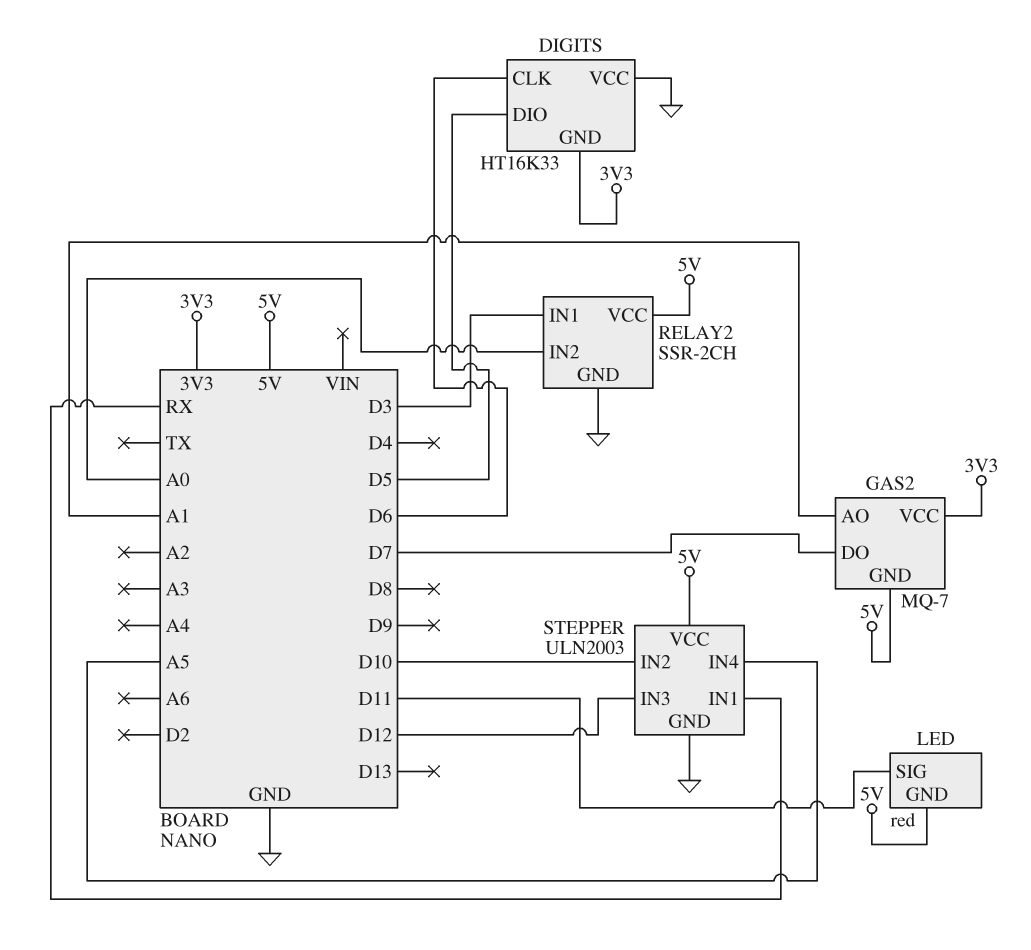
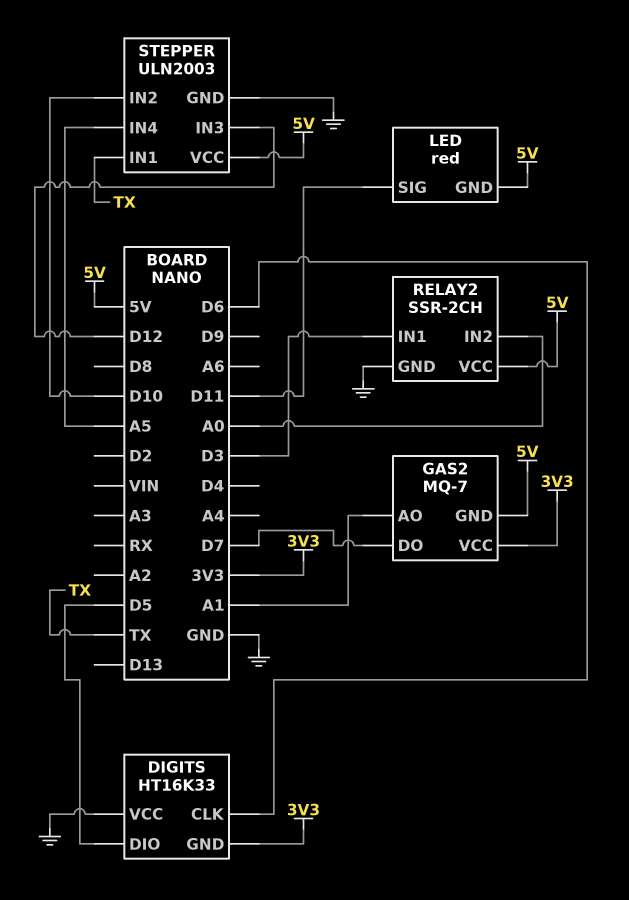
STEPPER pin IN1: RX -> TX

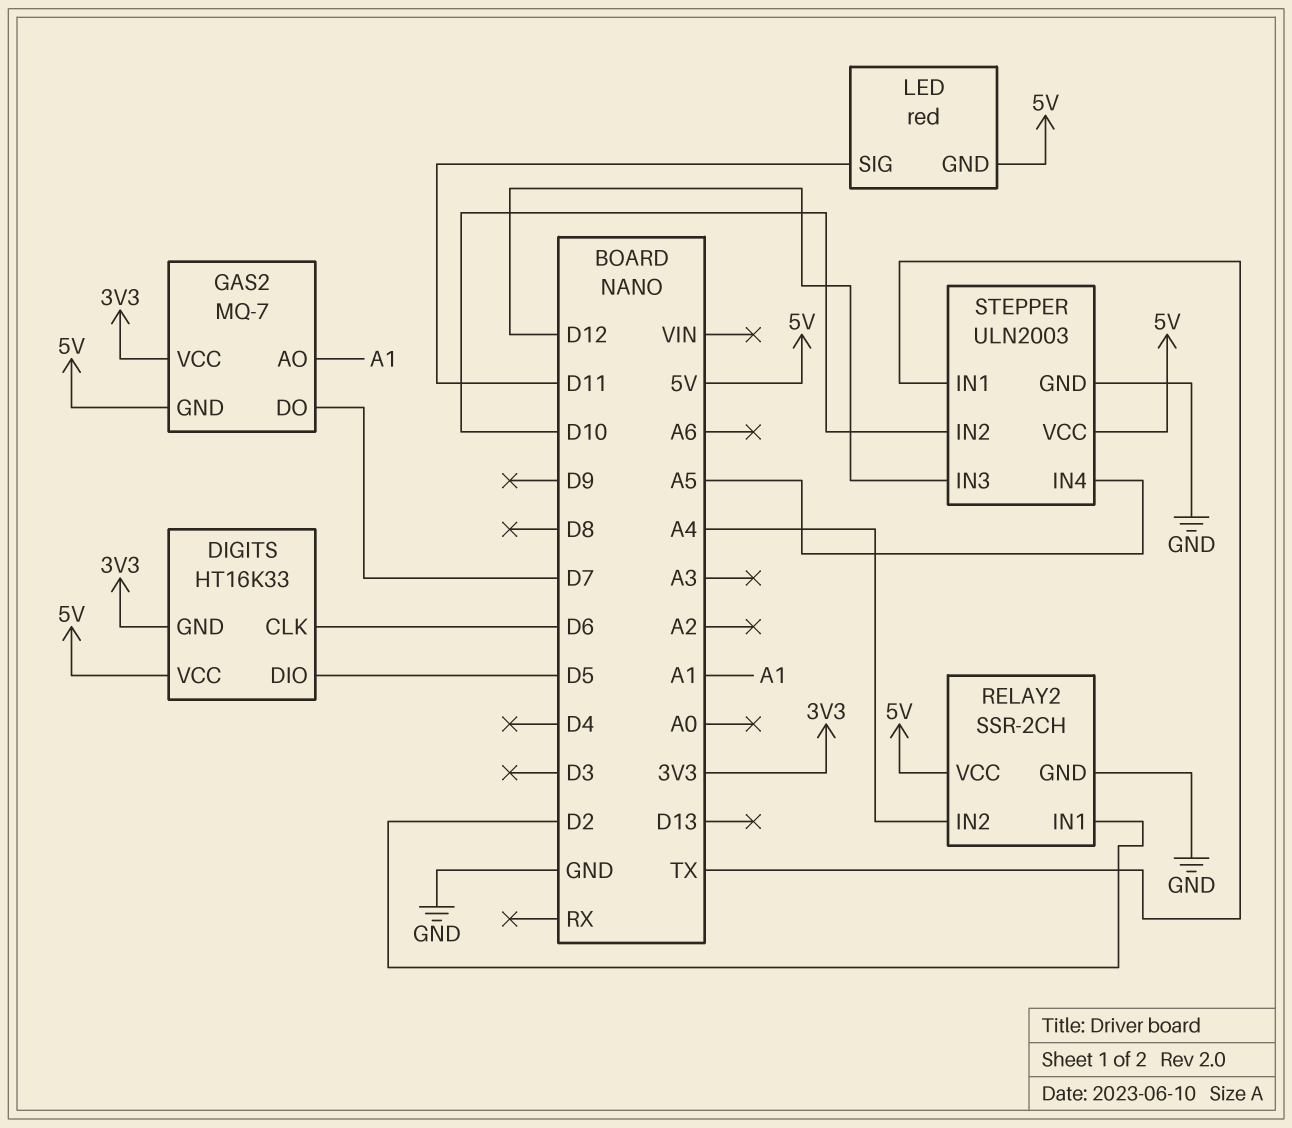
DIGITS pin VCC: GND -> 5V
RELAY2 pin IN1: D3 -> D2
RELAY2 pin IN2: A0 -> A4

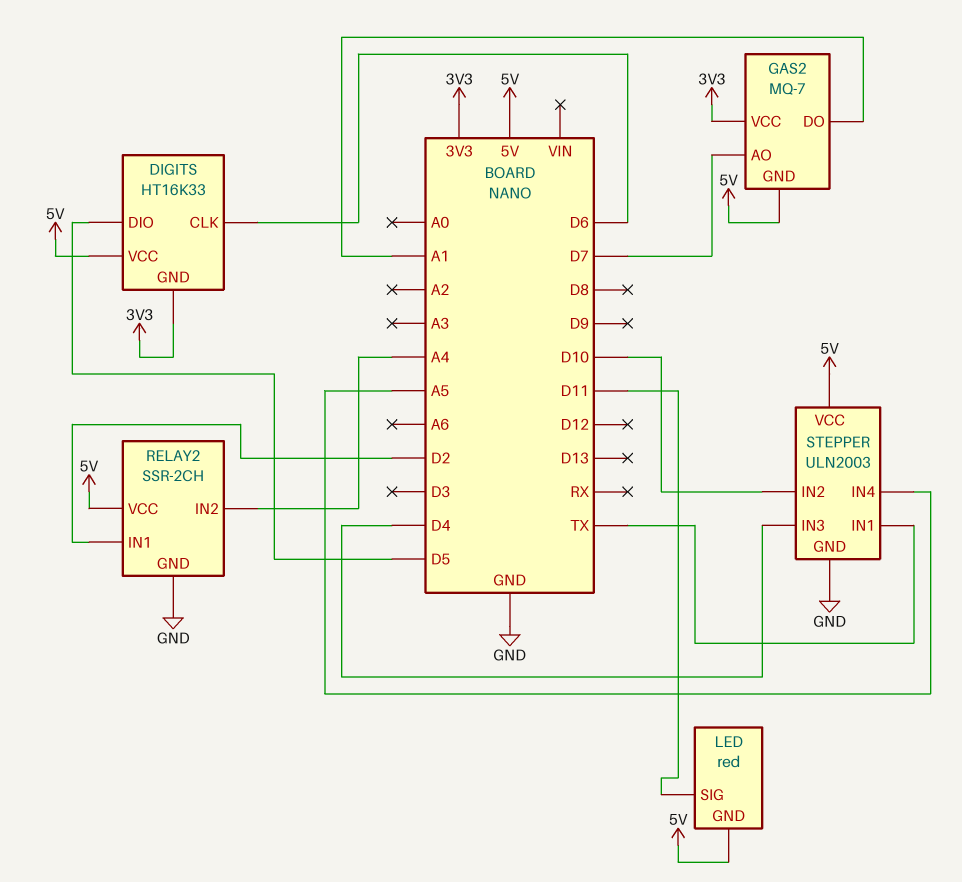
GAS2 pin AO: A1 -> D7
GAS2 pin DO: D7 -> A1
STEPPER pin IN3: D12 -> D4

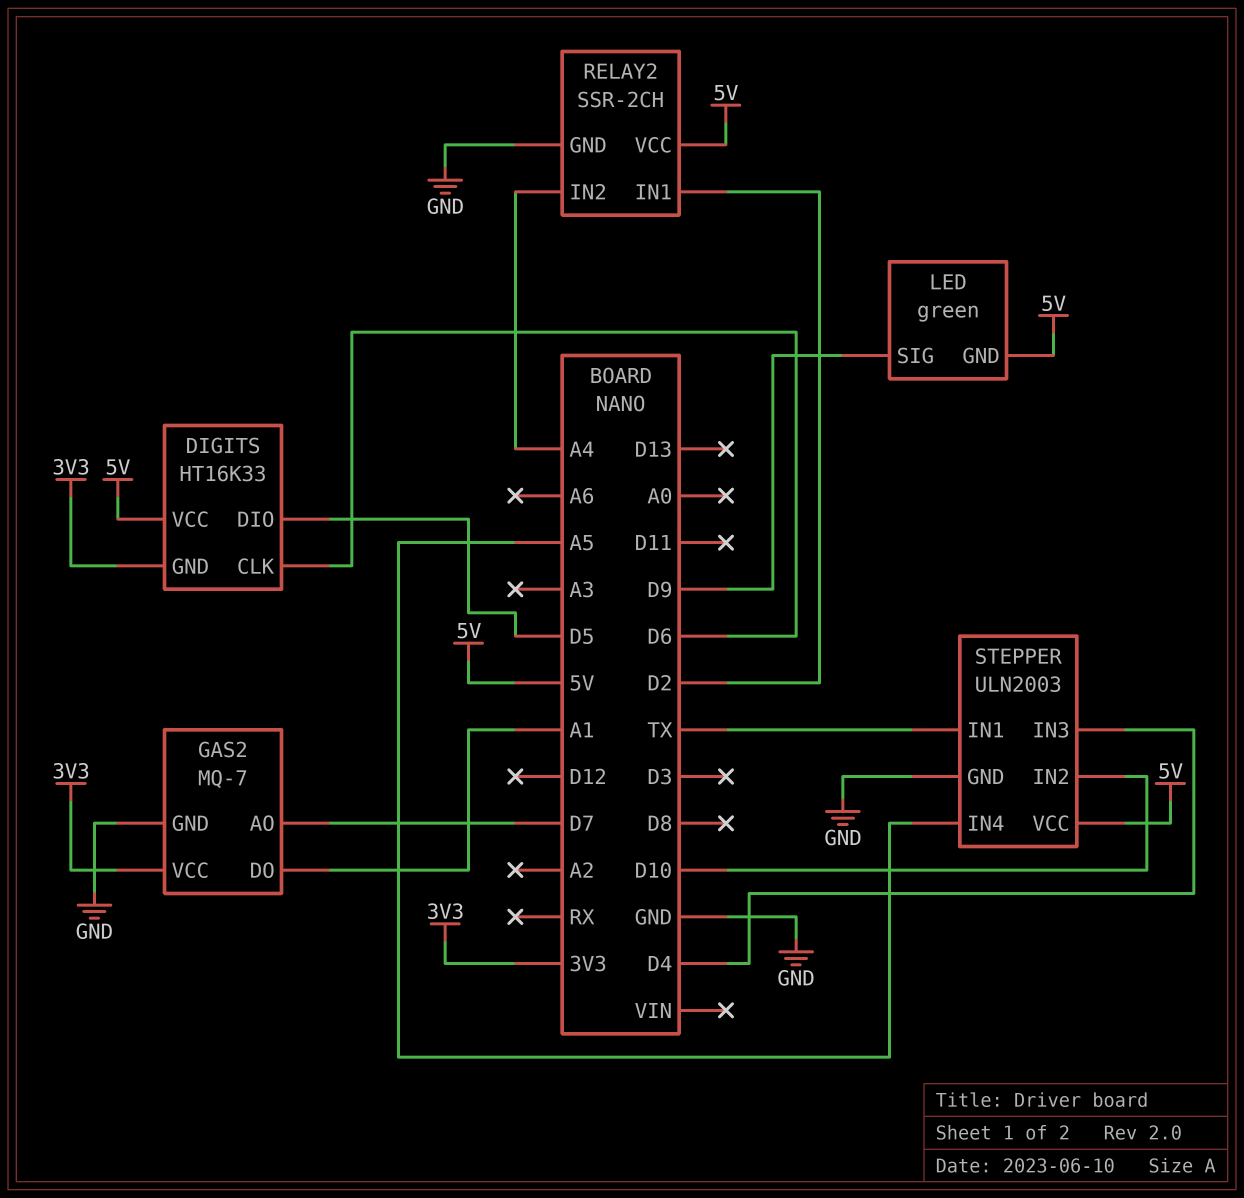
GAS2 pin GND: 5V -> GND
LED: red -> green
LED pin SIG: D11 -> D9

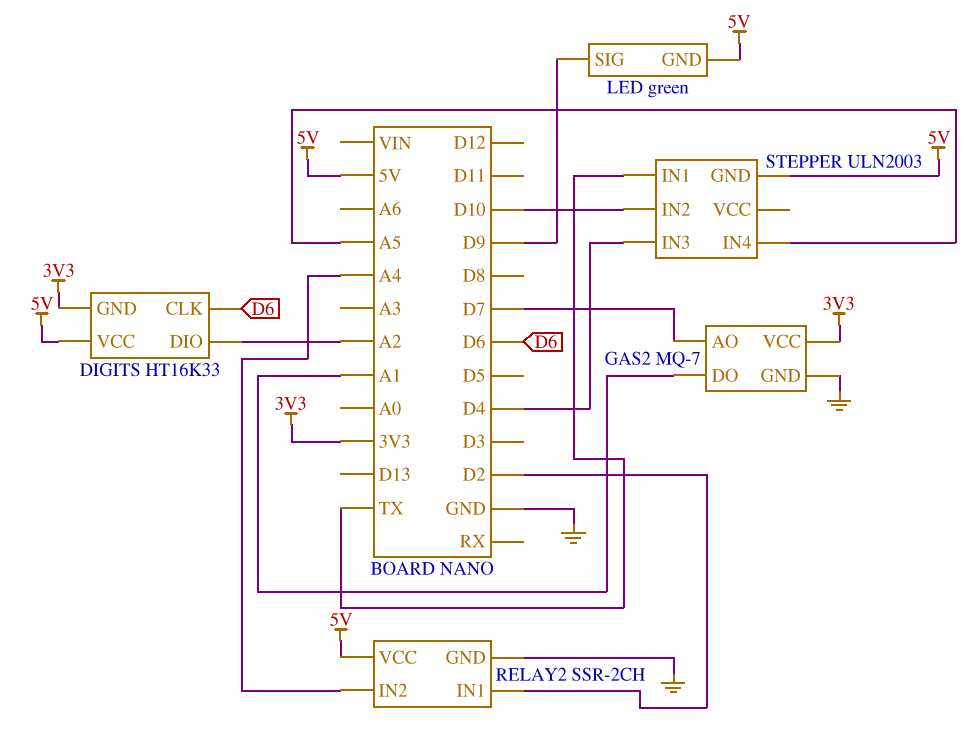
DIGITS pin DIO: D5 -> A2
STEPPER pin GND: GND -> 5V
STEPPER pin VCC: 5V -> none

